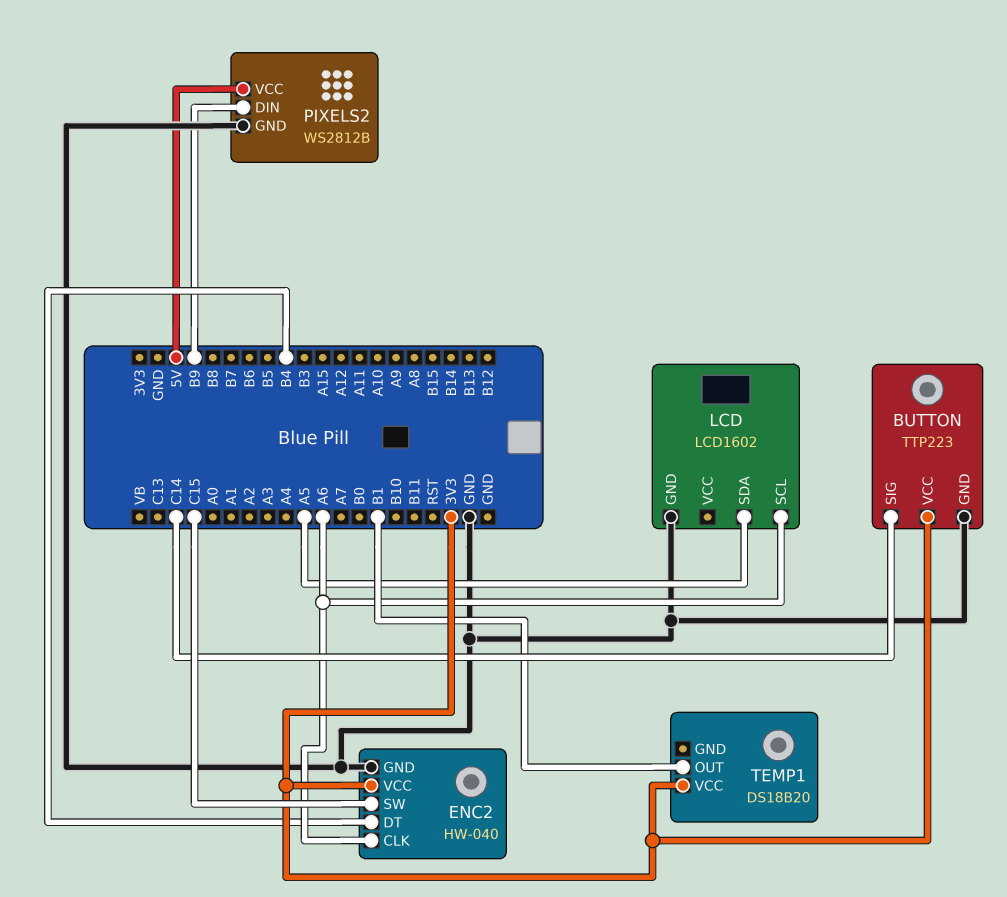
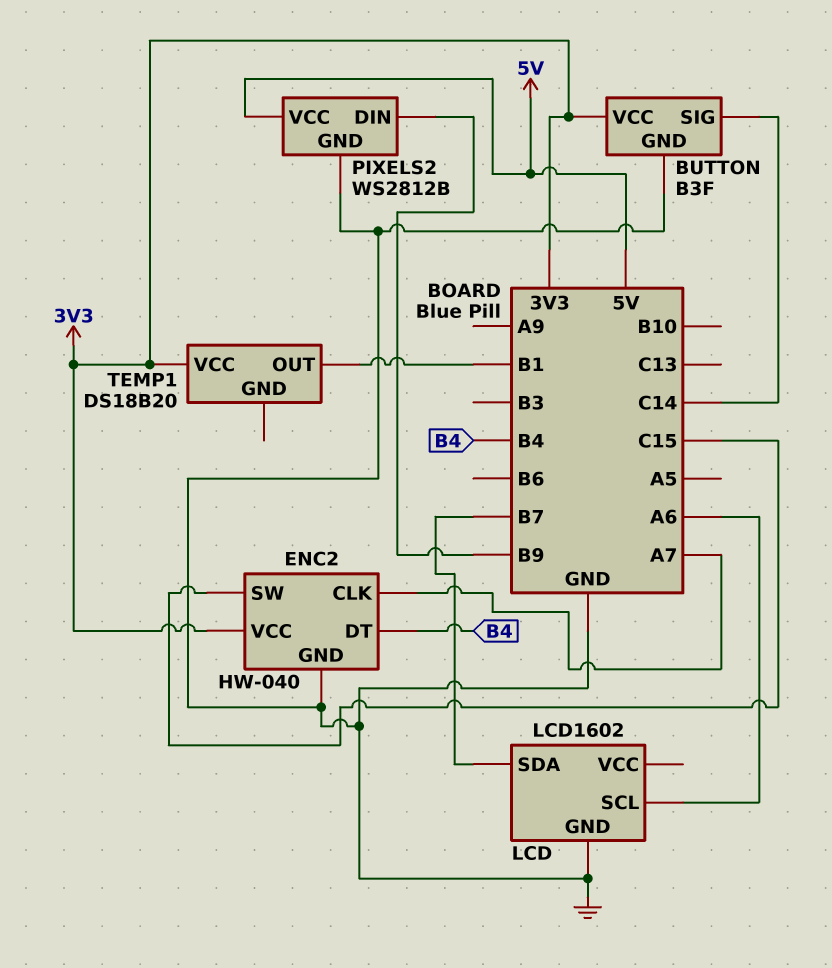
BUTTON: TTP223 -> B3F
ENC2 pin CLK: A6 -> A7
LCD pin SDA: A5 -> B7

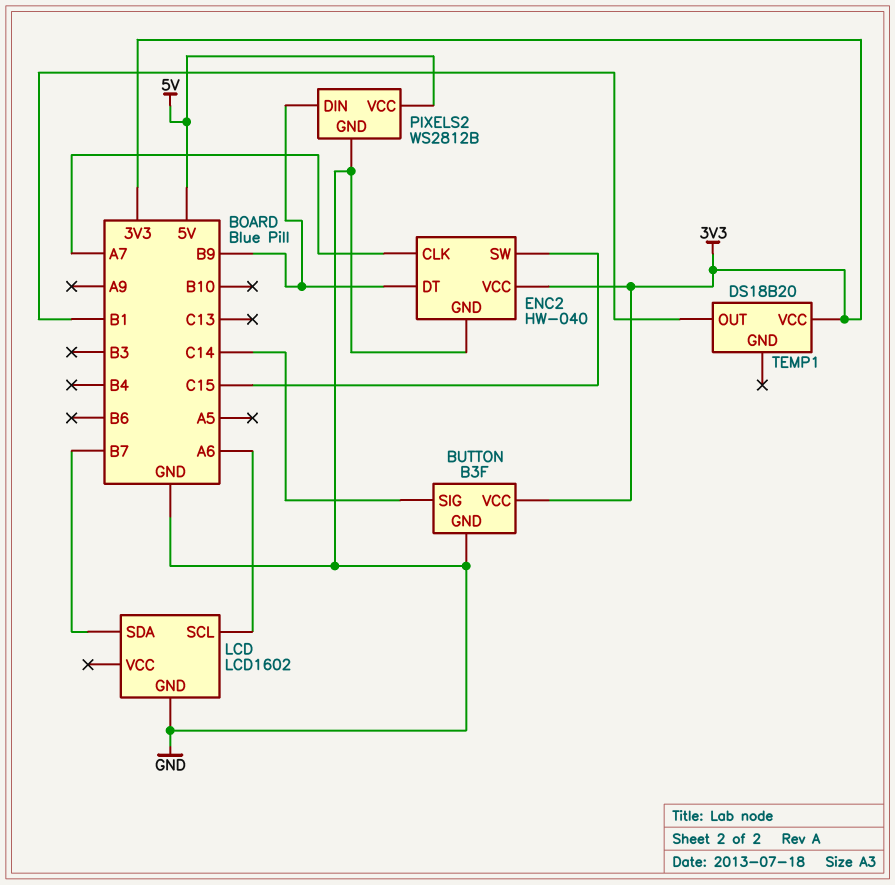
ENC2 pin DT: B4 -> B9

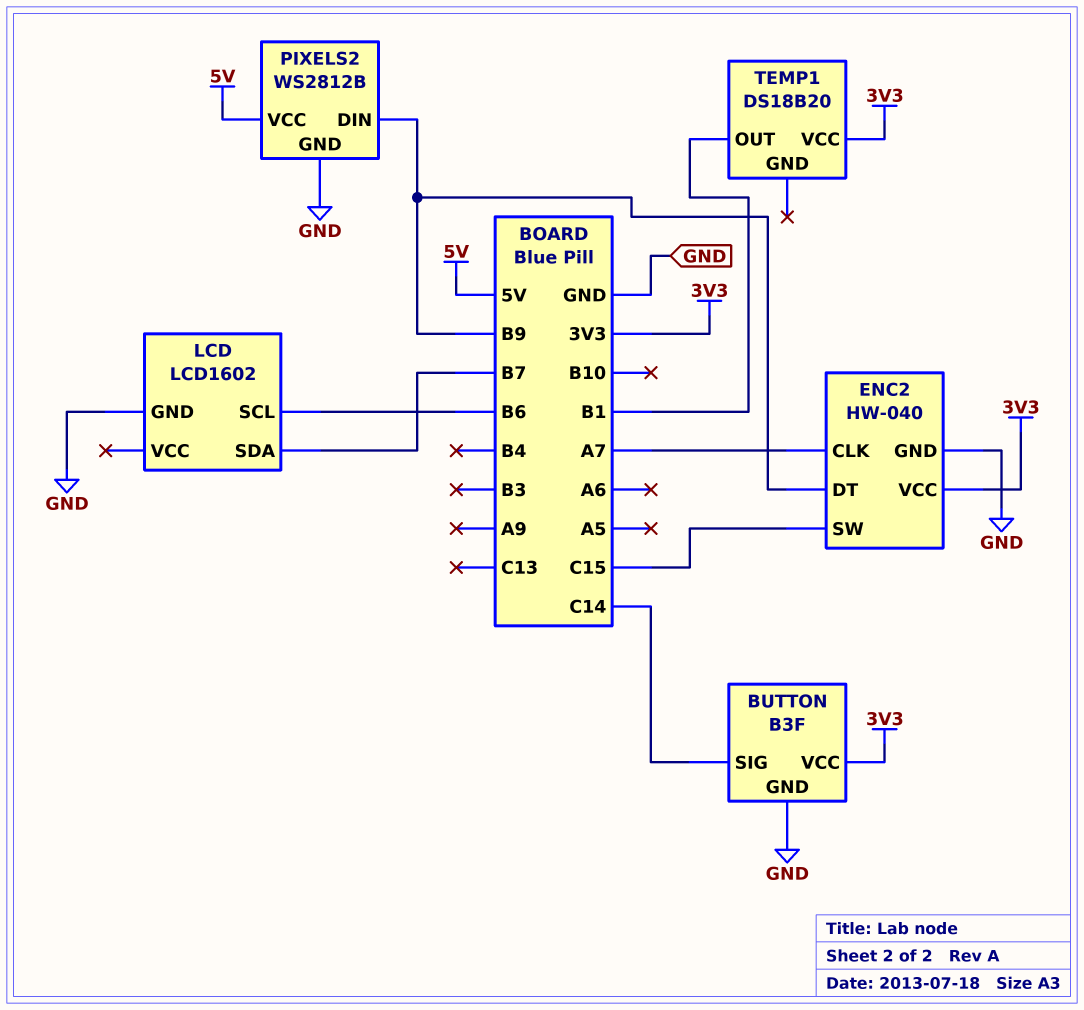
LCD pin SCL: A6 -> B6

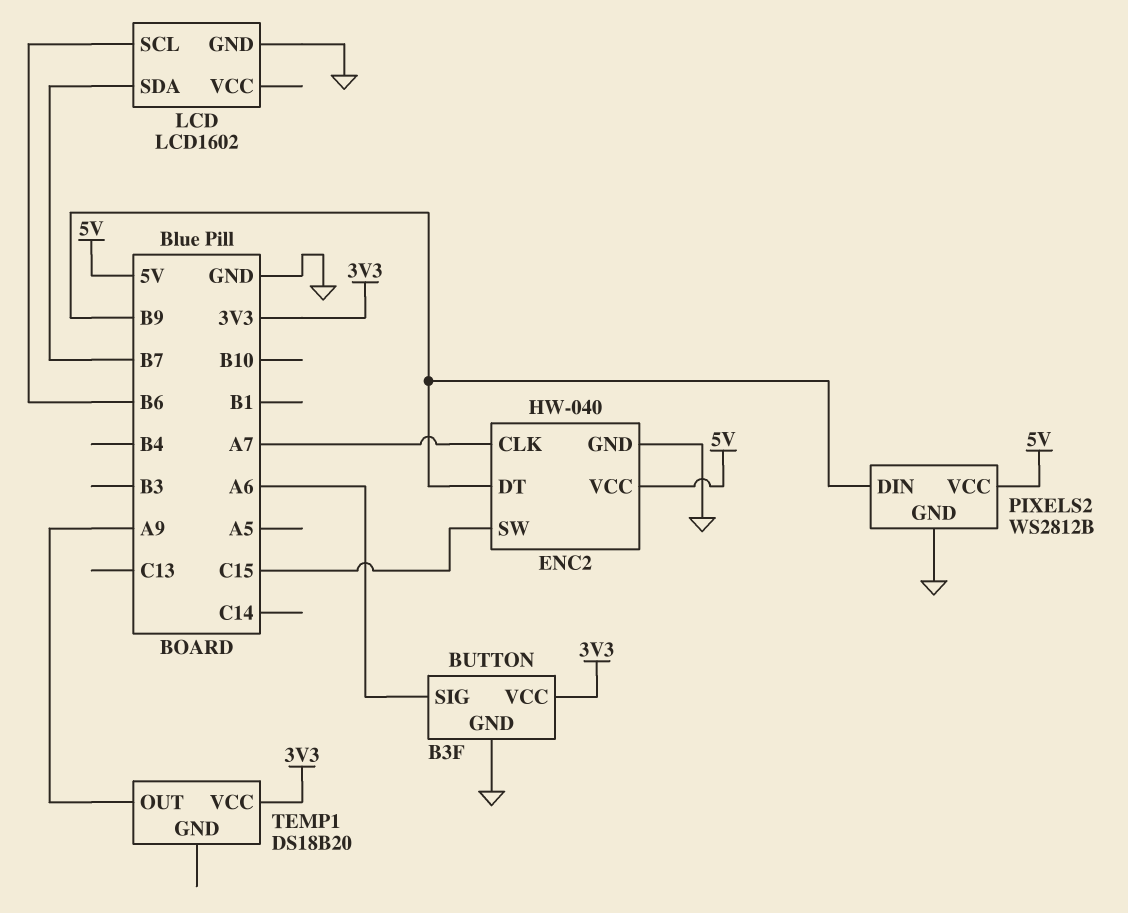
BUTTON pin SIG: C14 -> A6
ENC2 pin VCC: 3V3 -> 5V
TEMP1 pin OUT: B1 -> A9

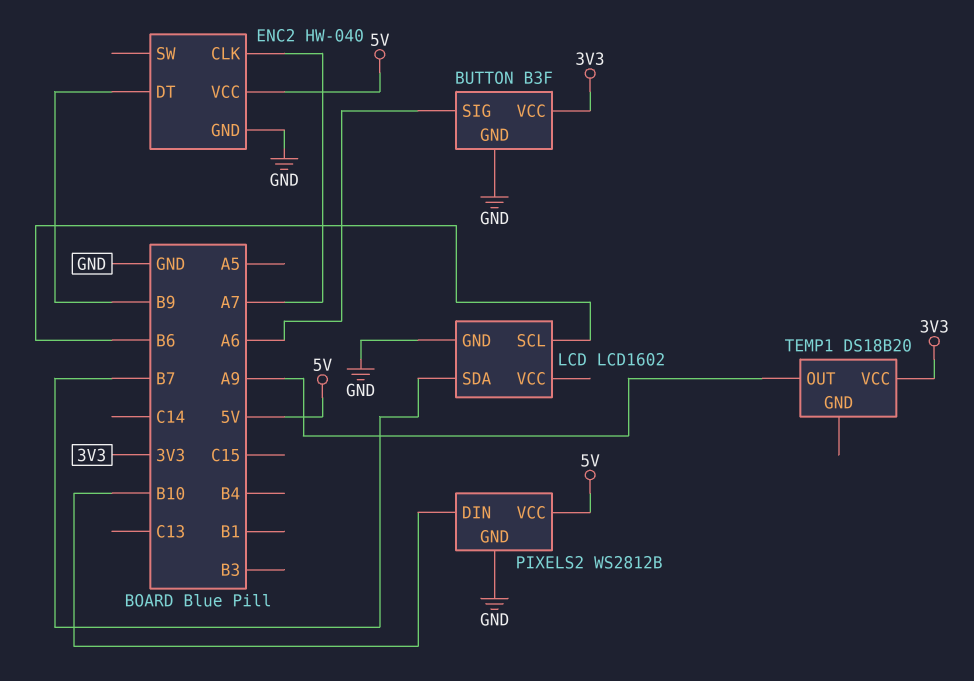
ENC2 pin SW: C15 -> none
PIXELS2 pin DIN: B9 -> B10

